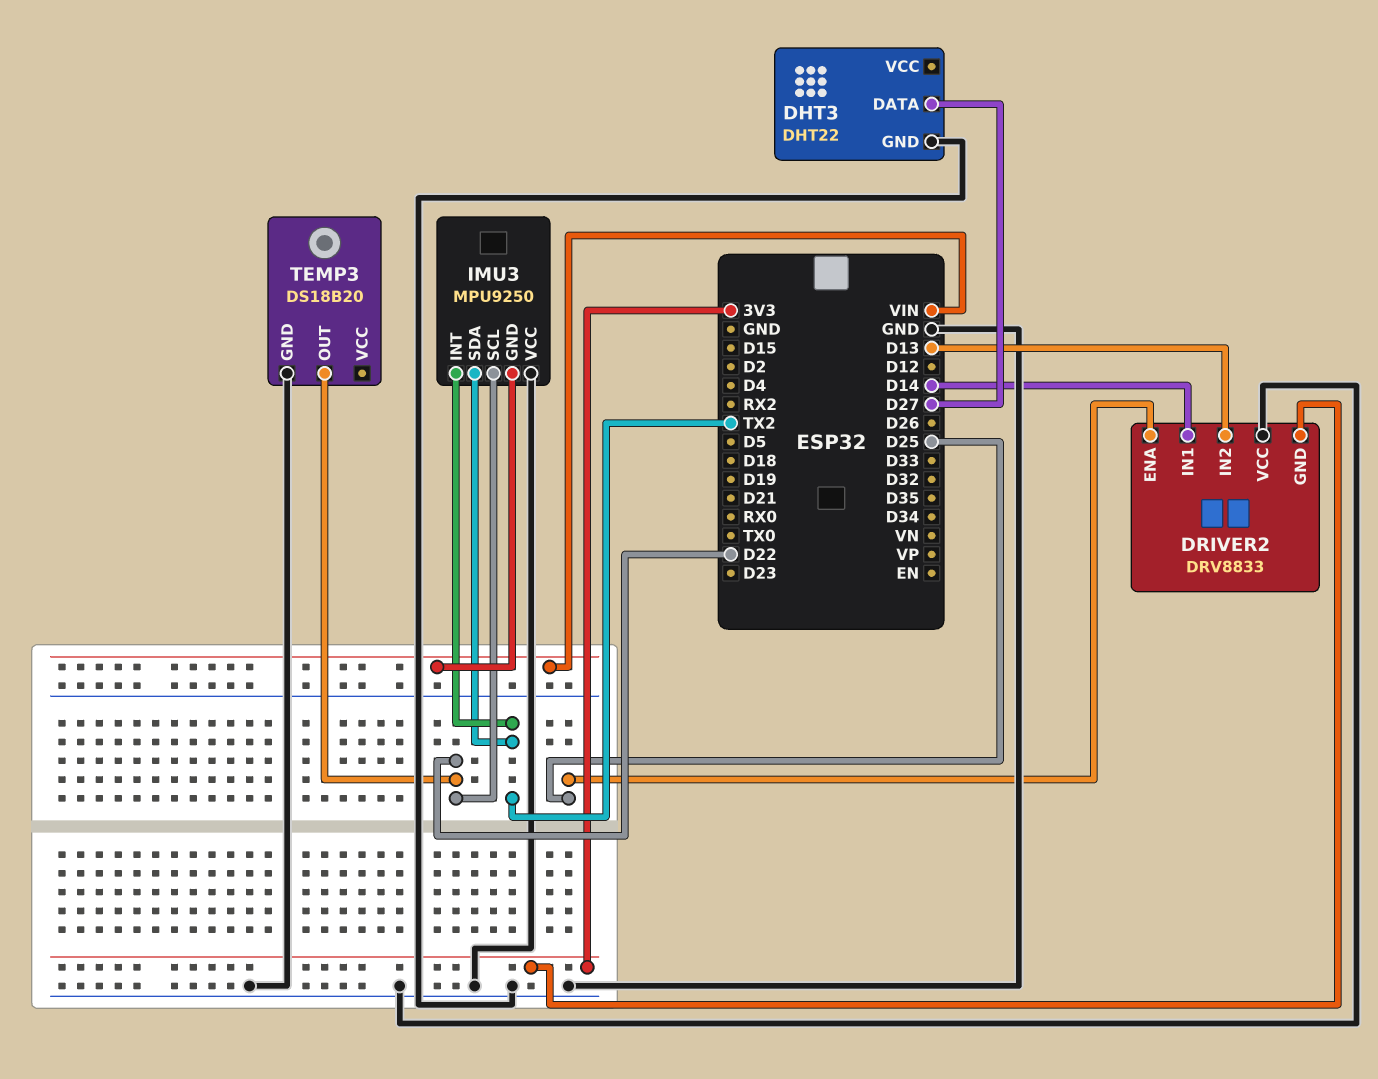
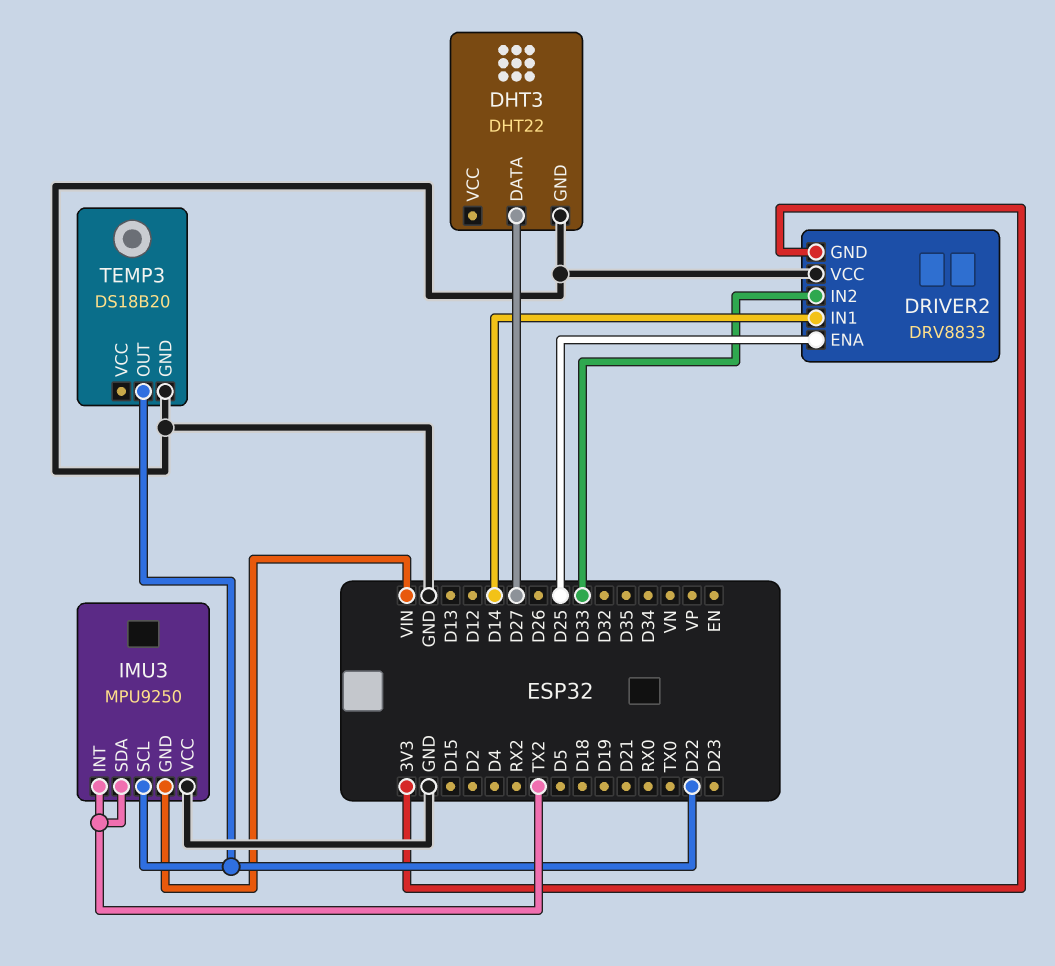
DRIVER2 pin IN2: D13 -> D33

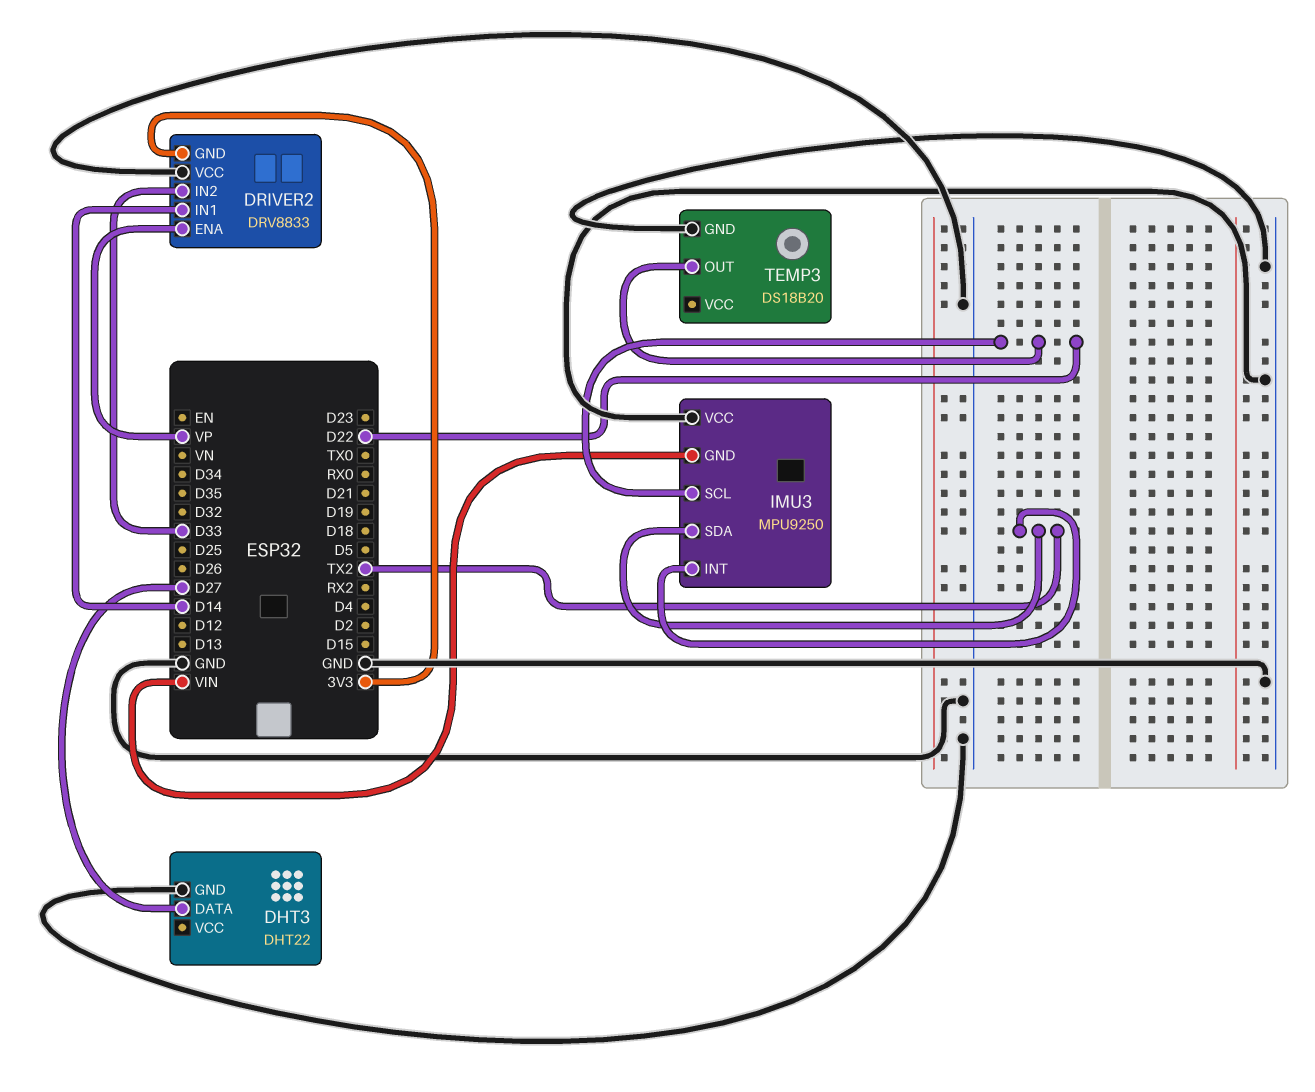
DRIVER2 pin ENA: D25 -> VP

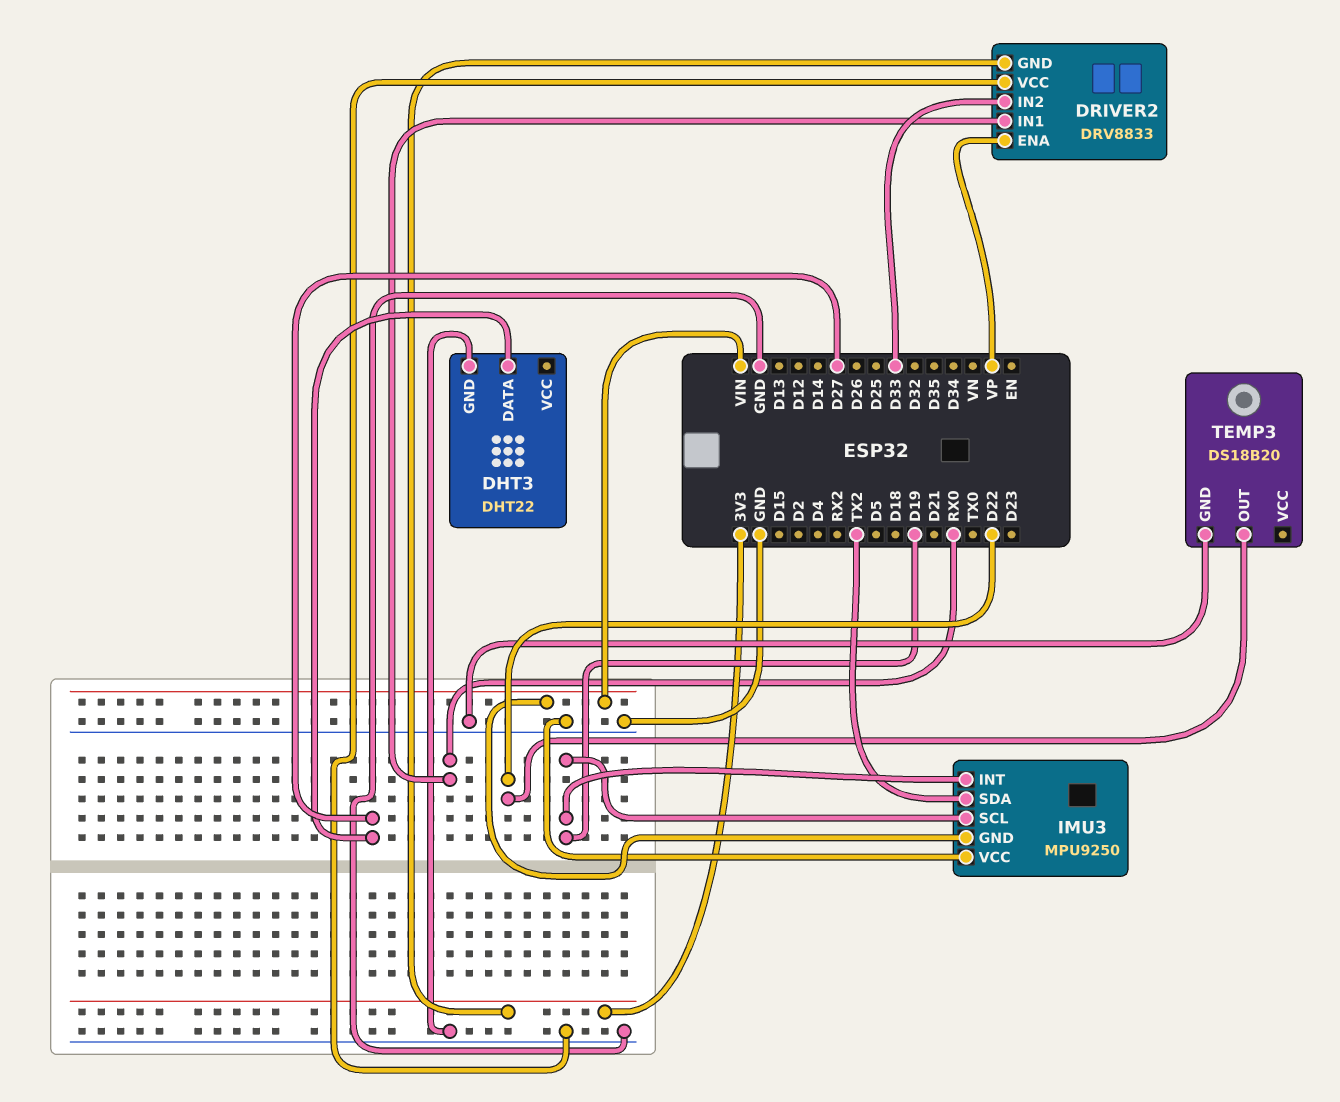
DRIVER2 pin IN1: D14 -> RX0
IMU3 pin INT: TX2 -> D19
IMU3 pin SCL: D22 -> D19

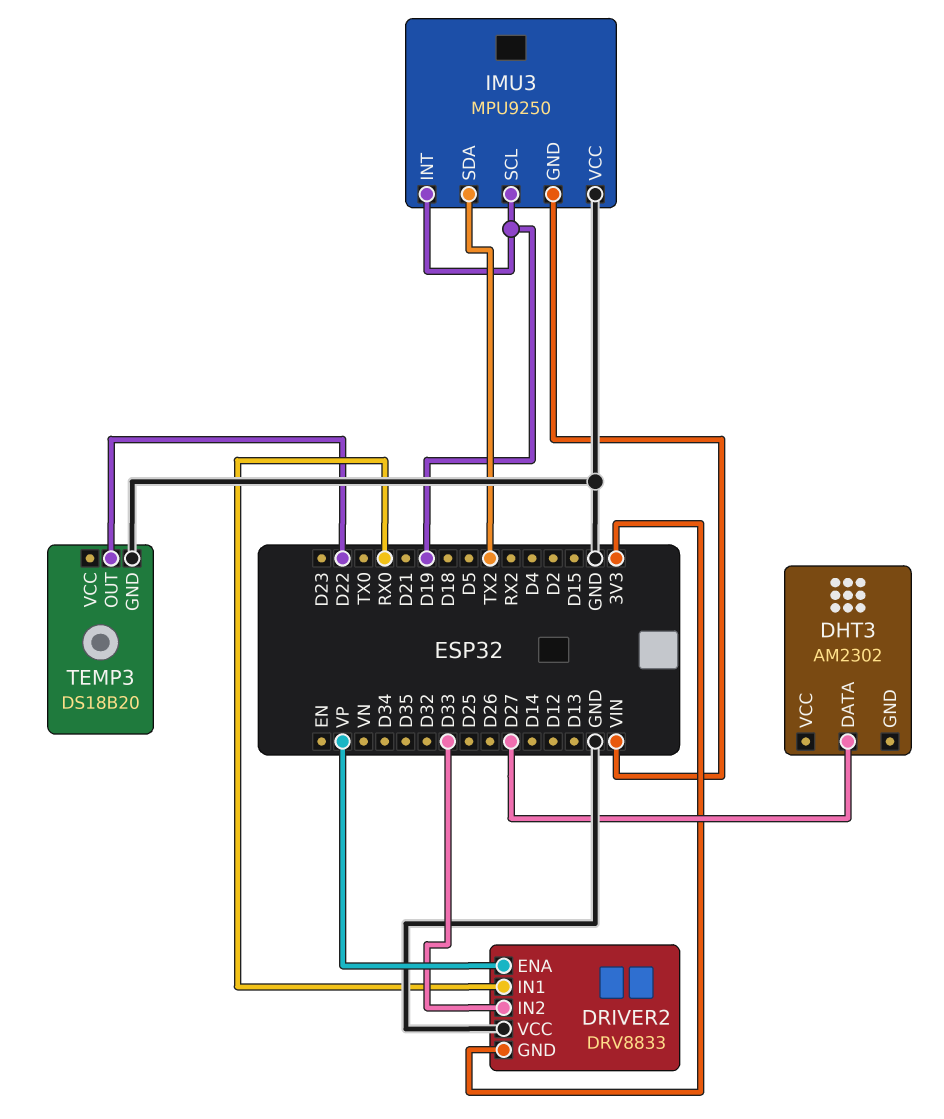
DHT3: DHT22 -> AM2302
DHT3 pin GND: GND -> none

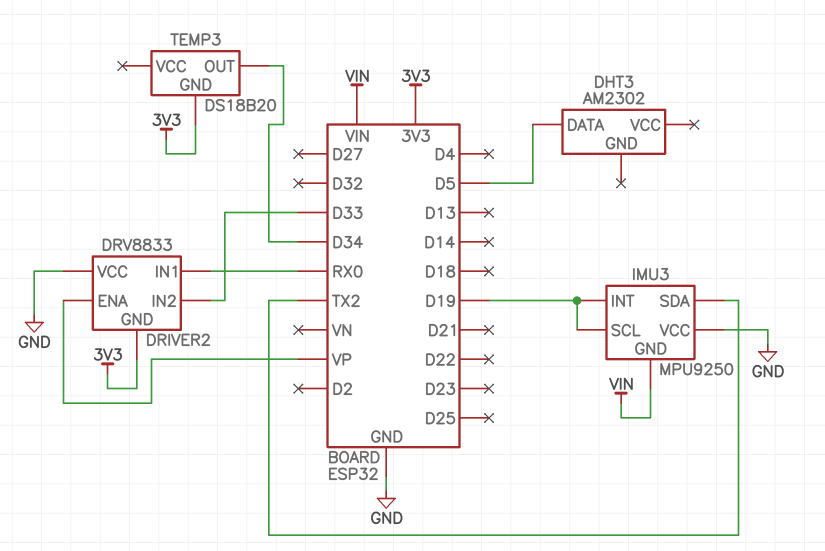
DHT3 pin DATA: D27 -> D5
TEMP3 pin GND: GND -> 3V3
TEMP3 pin OUT: D22 -> D34

